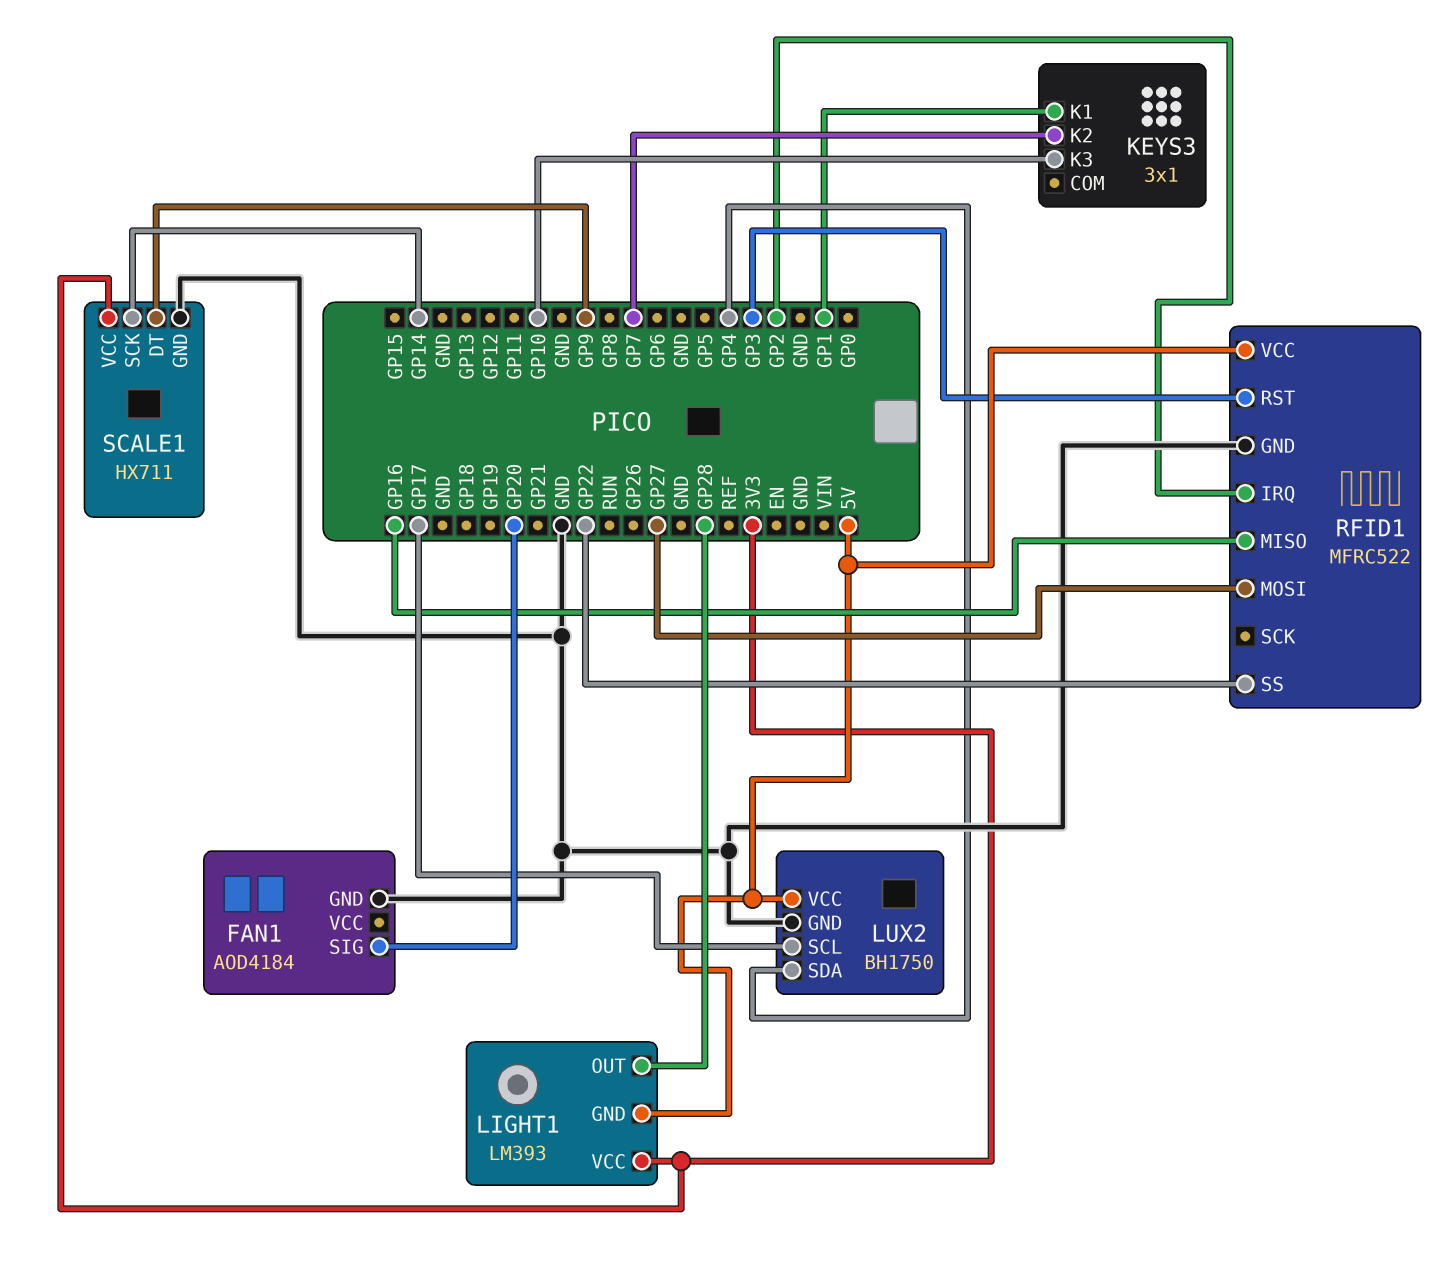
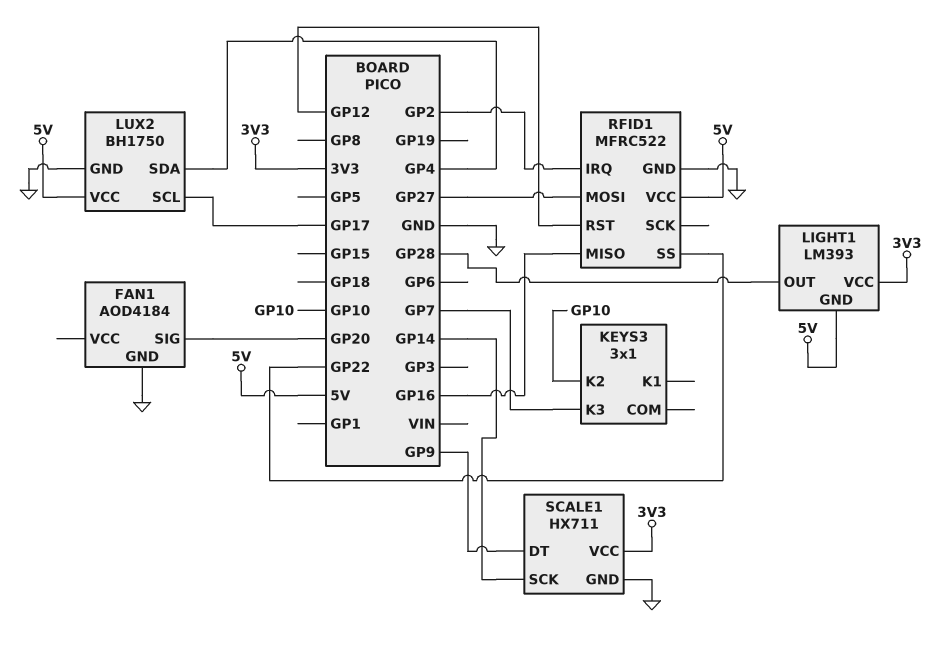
KEYS3 pin K1: GP1 -> none
KEYS3 pin K2: GP7 -> GP10
KEYS3 pin K3: GP10 -> GP7
RFID1 pin RST: GP3 -> GP12

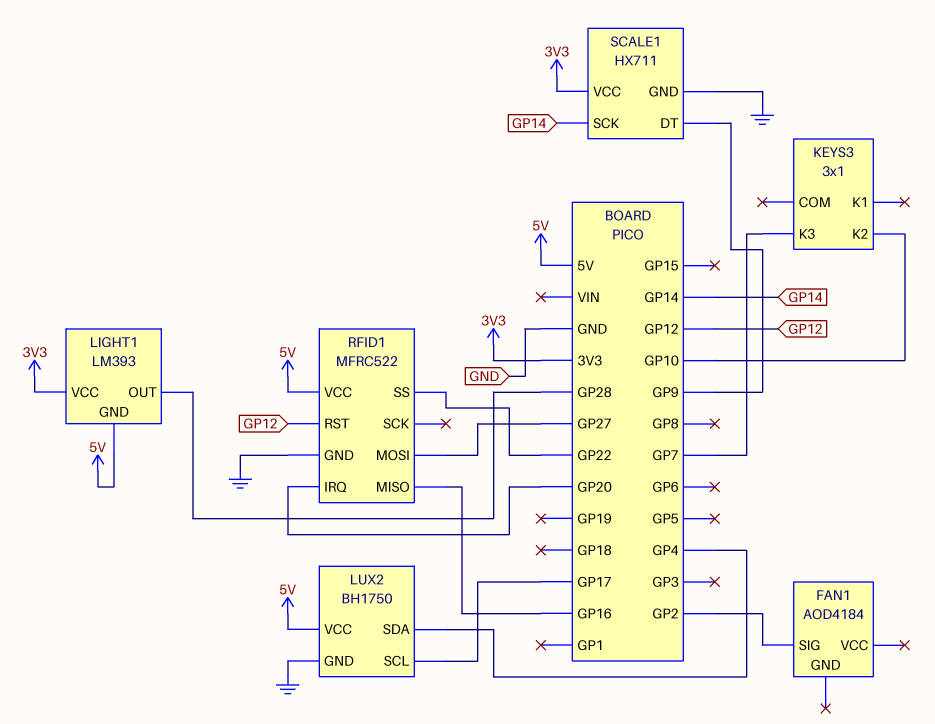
FAN1 pin GND: GND -> none
FAN1 pin SIG: GP20 -> GP2
RFID1 pin IRQ: GP2 -> GP20

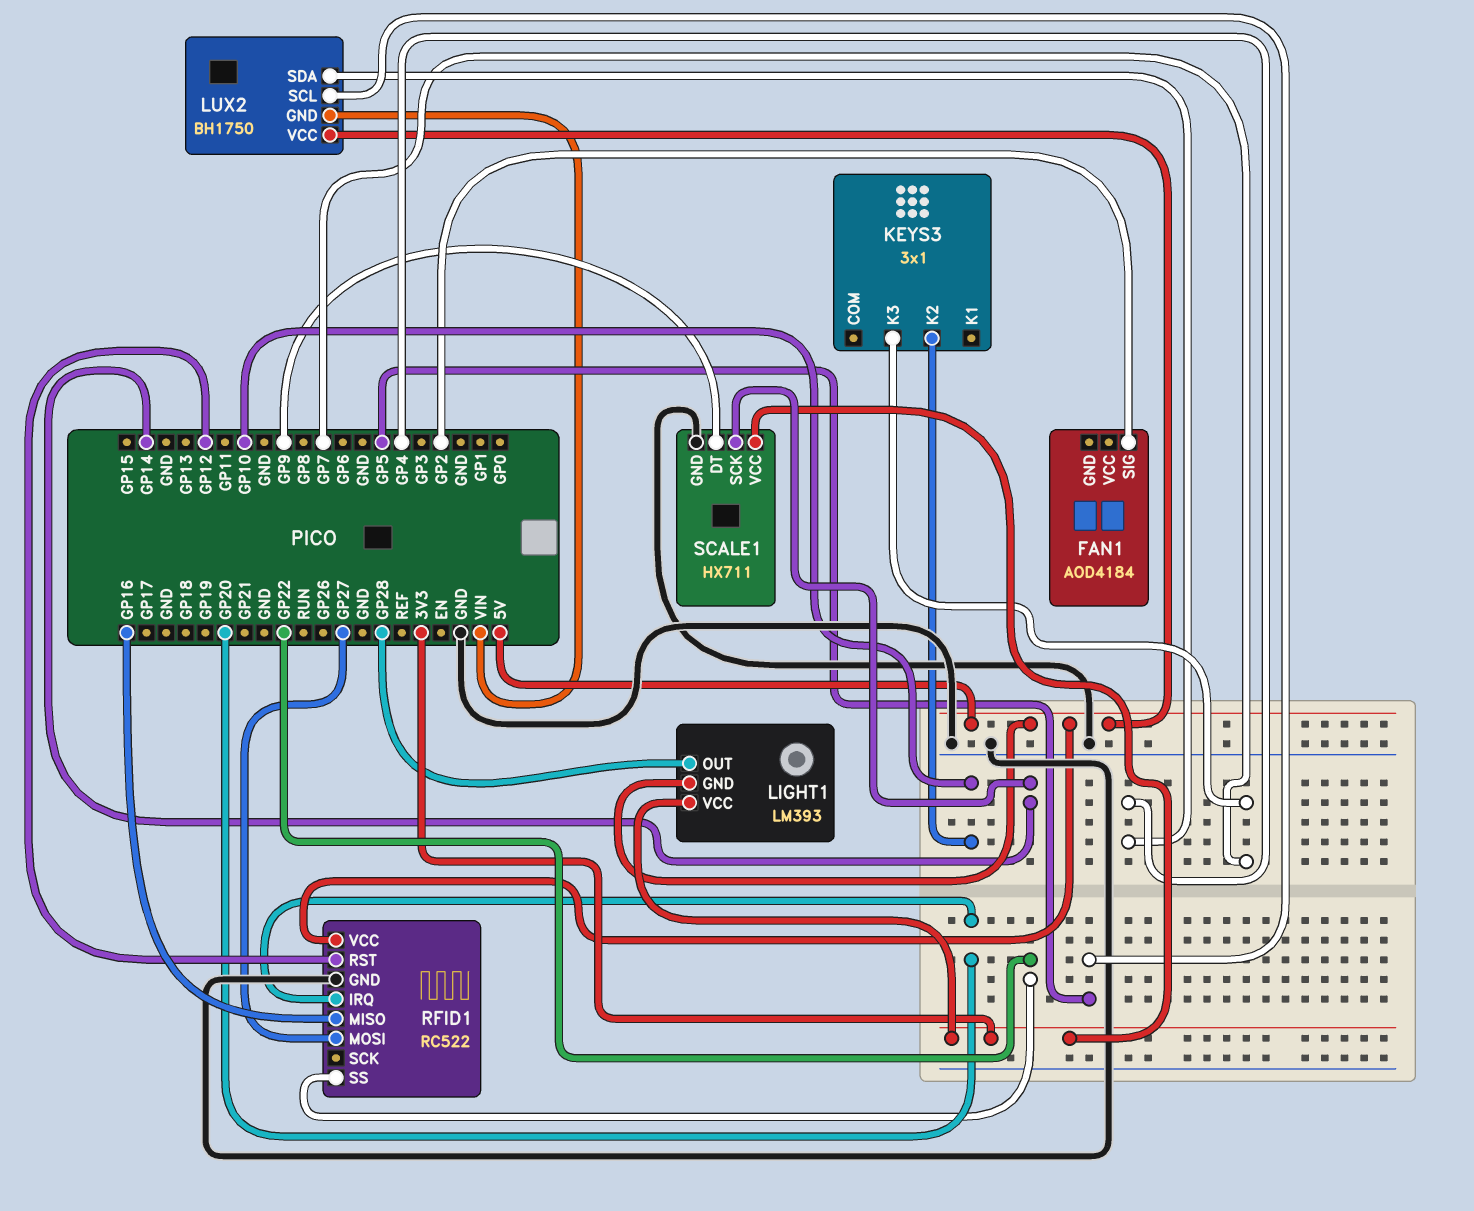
LUX2 pin GND: GND -> VIN
LUX2 pin SCL: GP17 -> GP5
RFID1: MFRC522 -> RC522

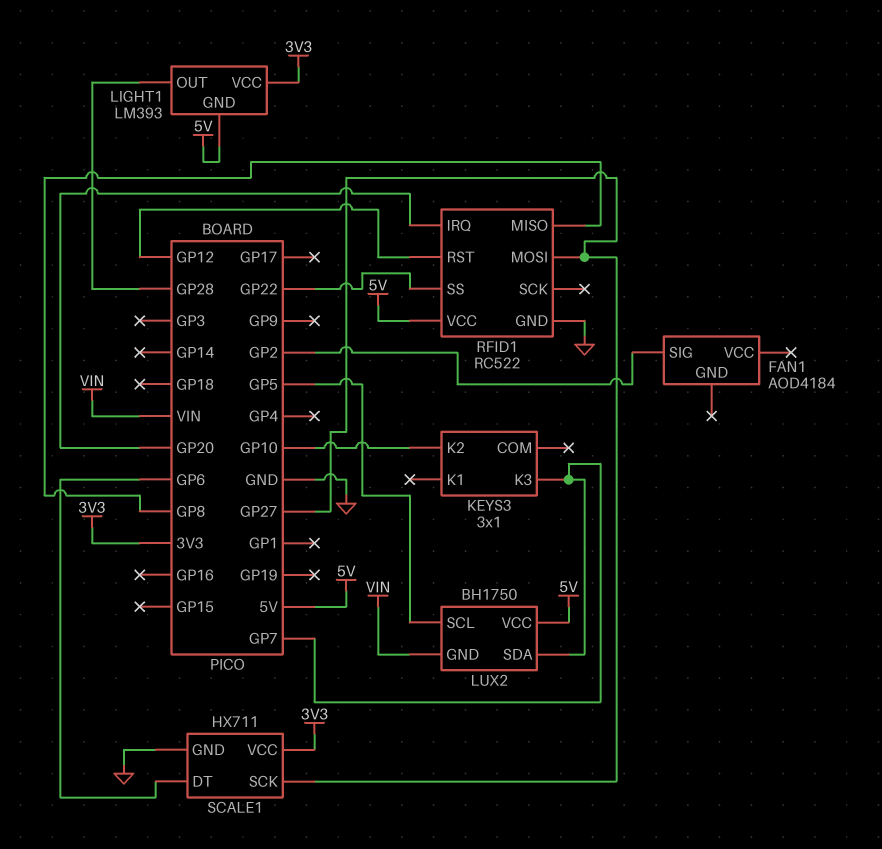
LUX2 pin SDA: GP4 -> GP7
RFID1 pin MISO: GP16 -> GP8
SCALE1 pin DT: GP9 -> GP6
SCALE1 pin SCK: GP14 -> GP27

